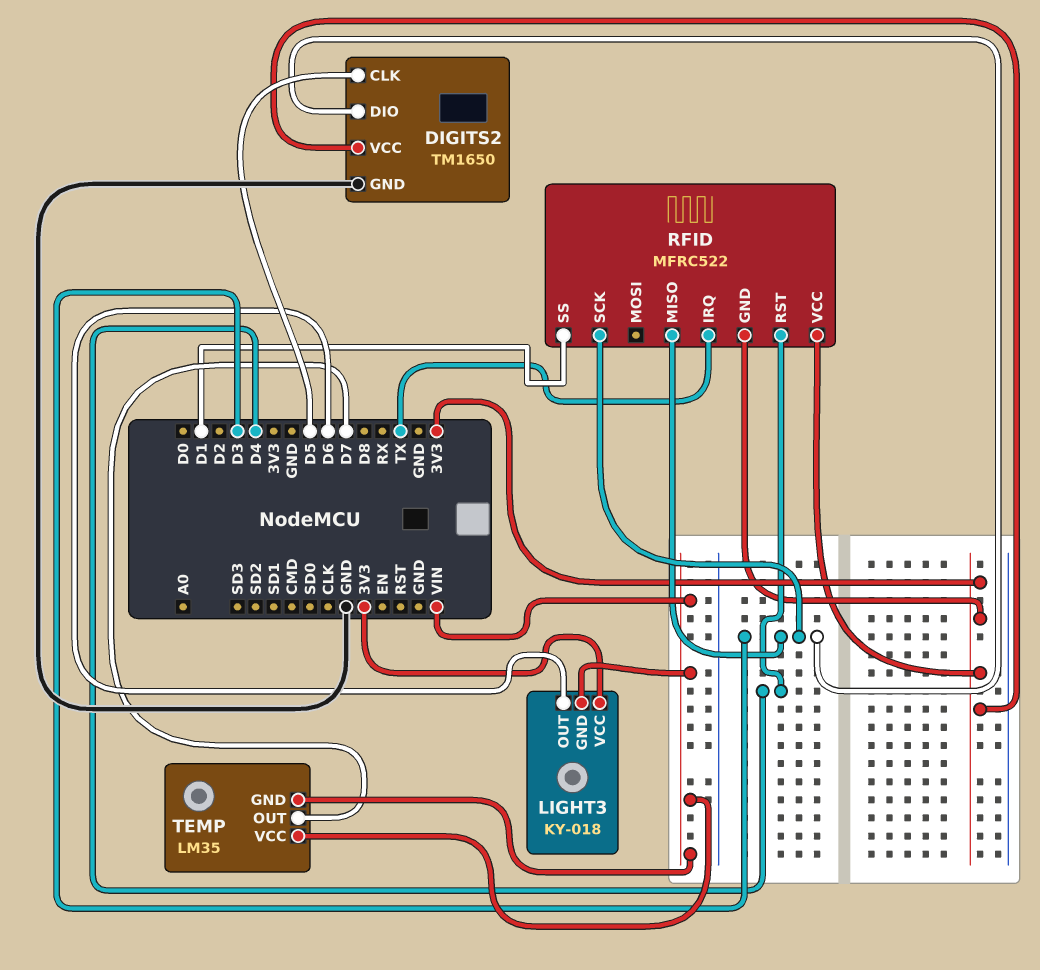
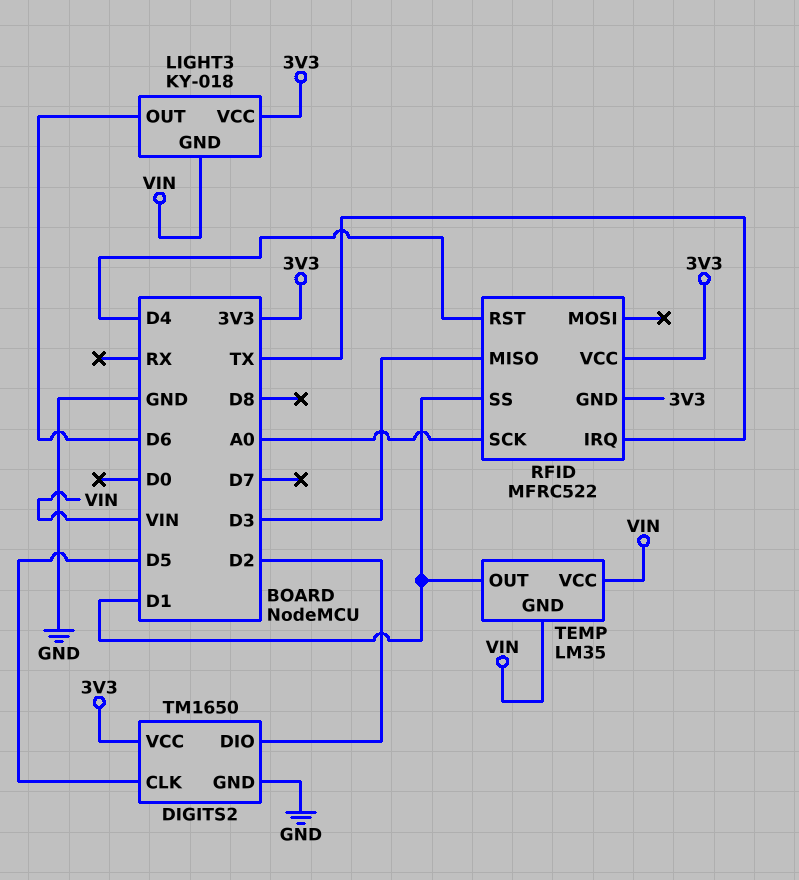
DIGITS2 pin DIO: D3 -> D2
RFID pin SCK: D3 -> A0
TEMP pin OUT: D7 -> D1

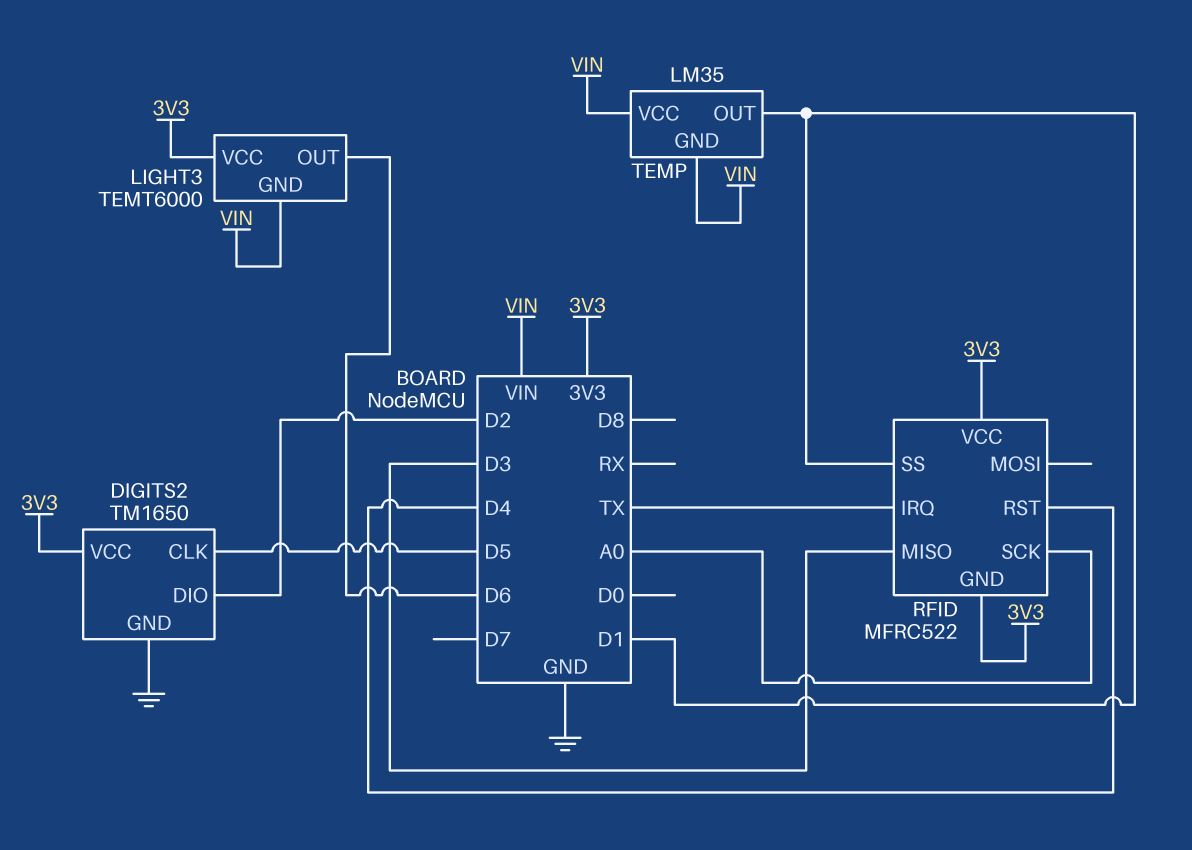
LIGHT3: KY-018 -> TEMT6000

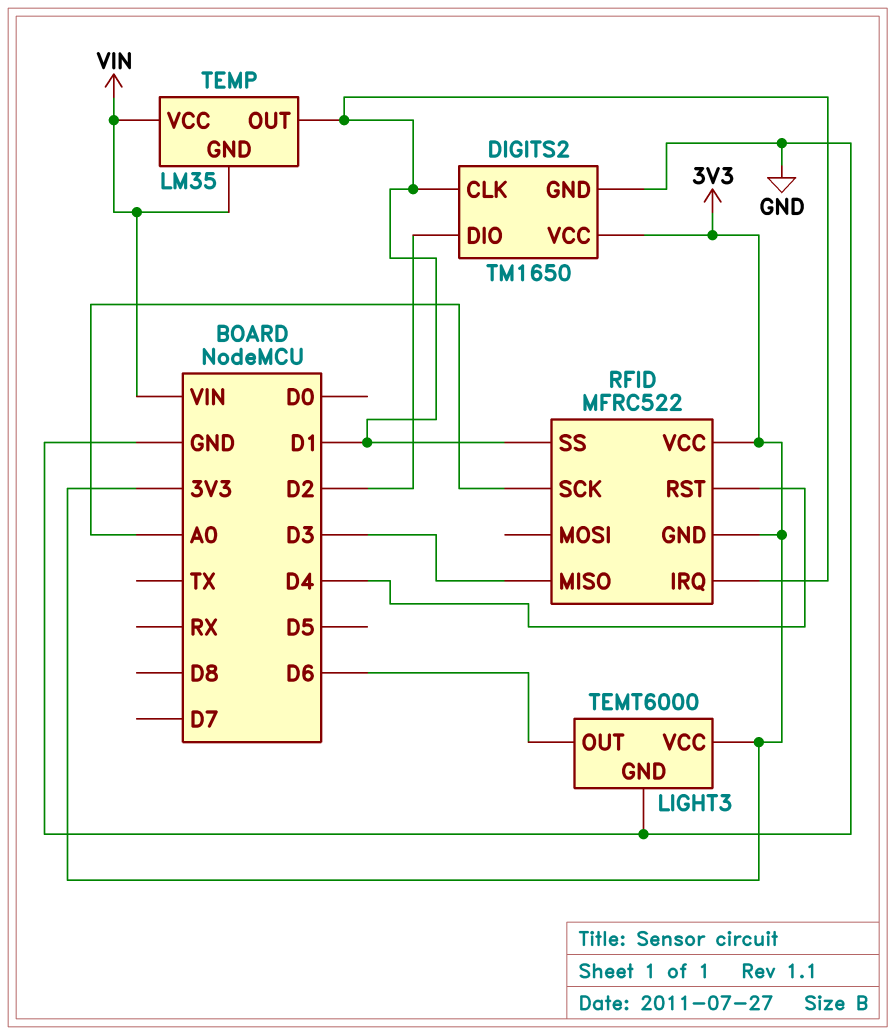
DIGITS2 pin CLK: D5 -> D1
LIGHT3 pin GND: VIN -> GND
RFID pin IRQ: TX -> D1

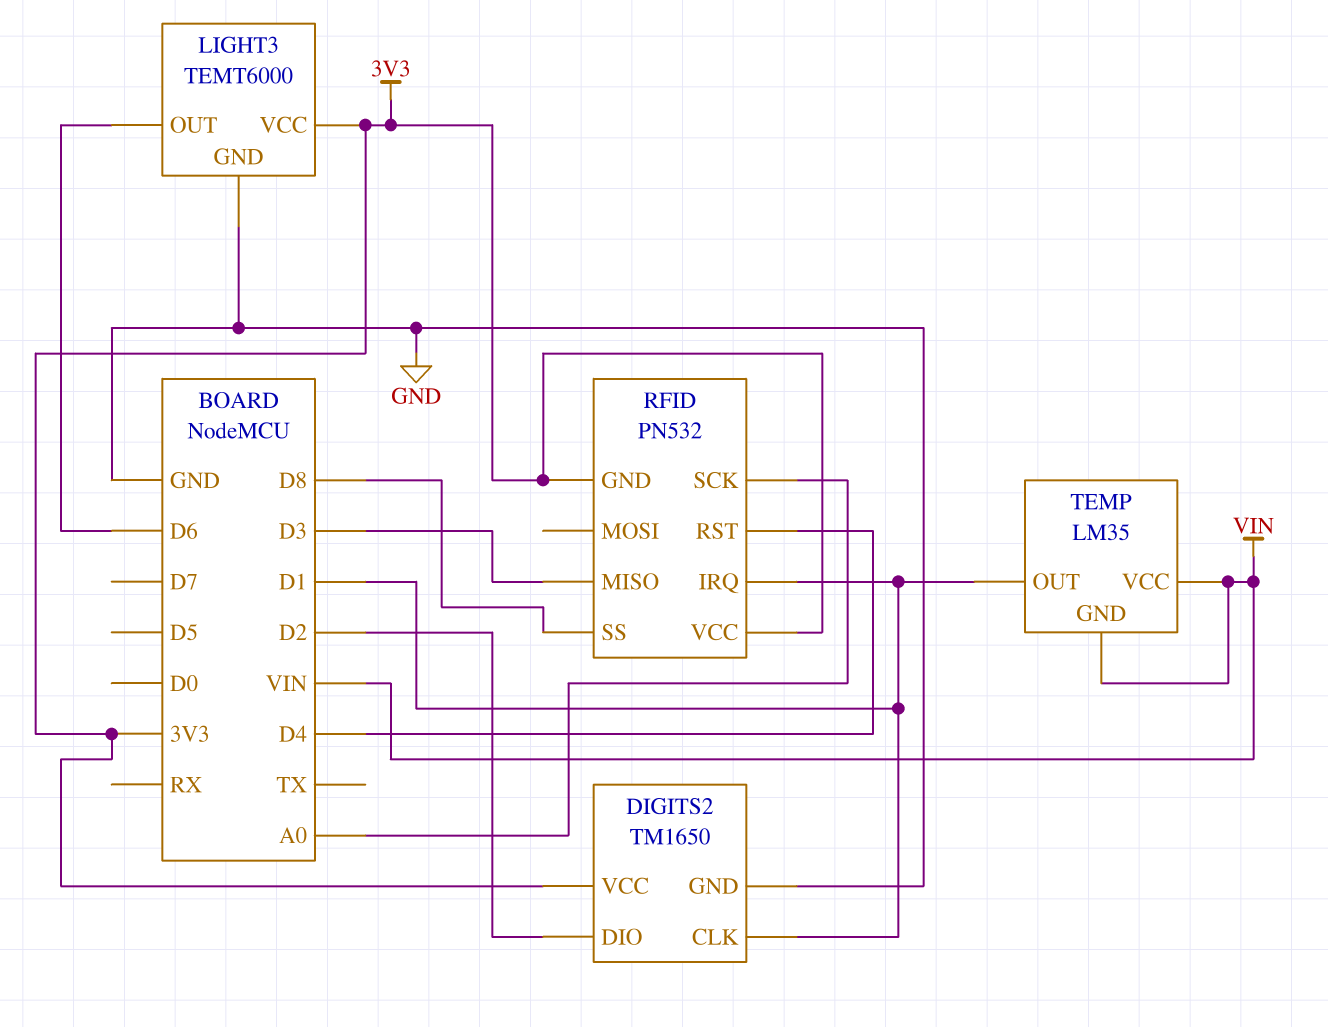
RFID: MFRC522 -> PN532
RFID pin SS: D1 -> D8

